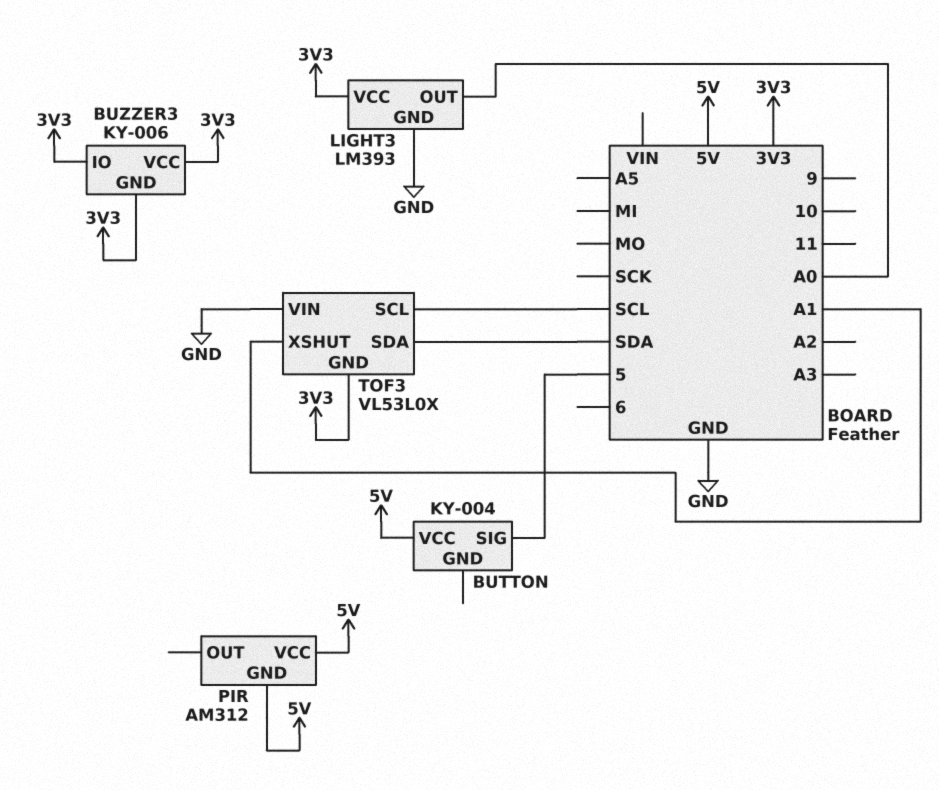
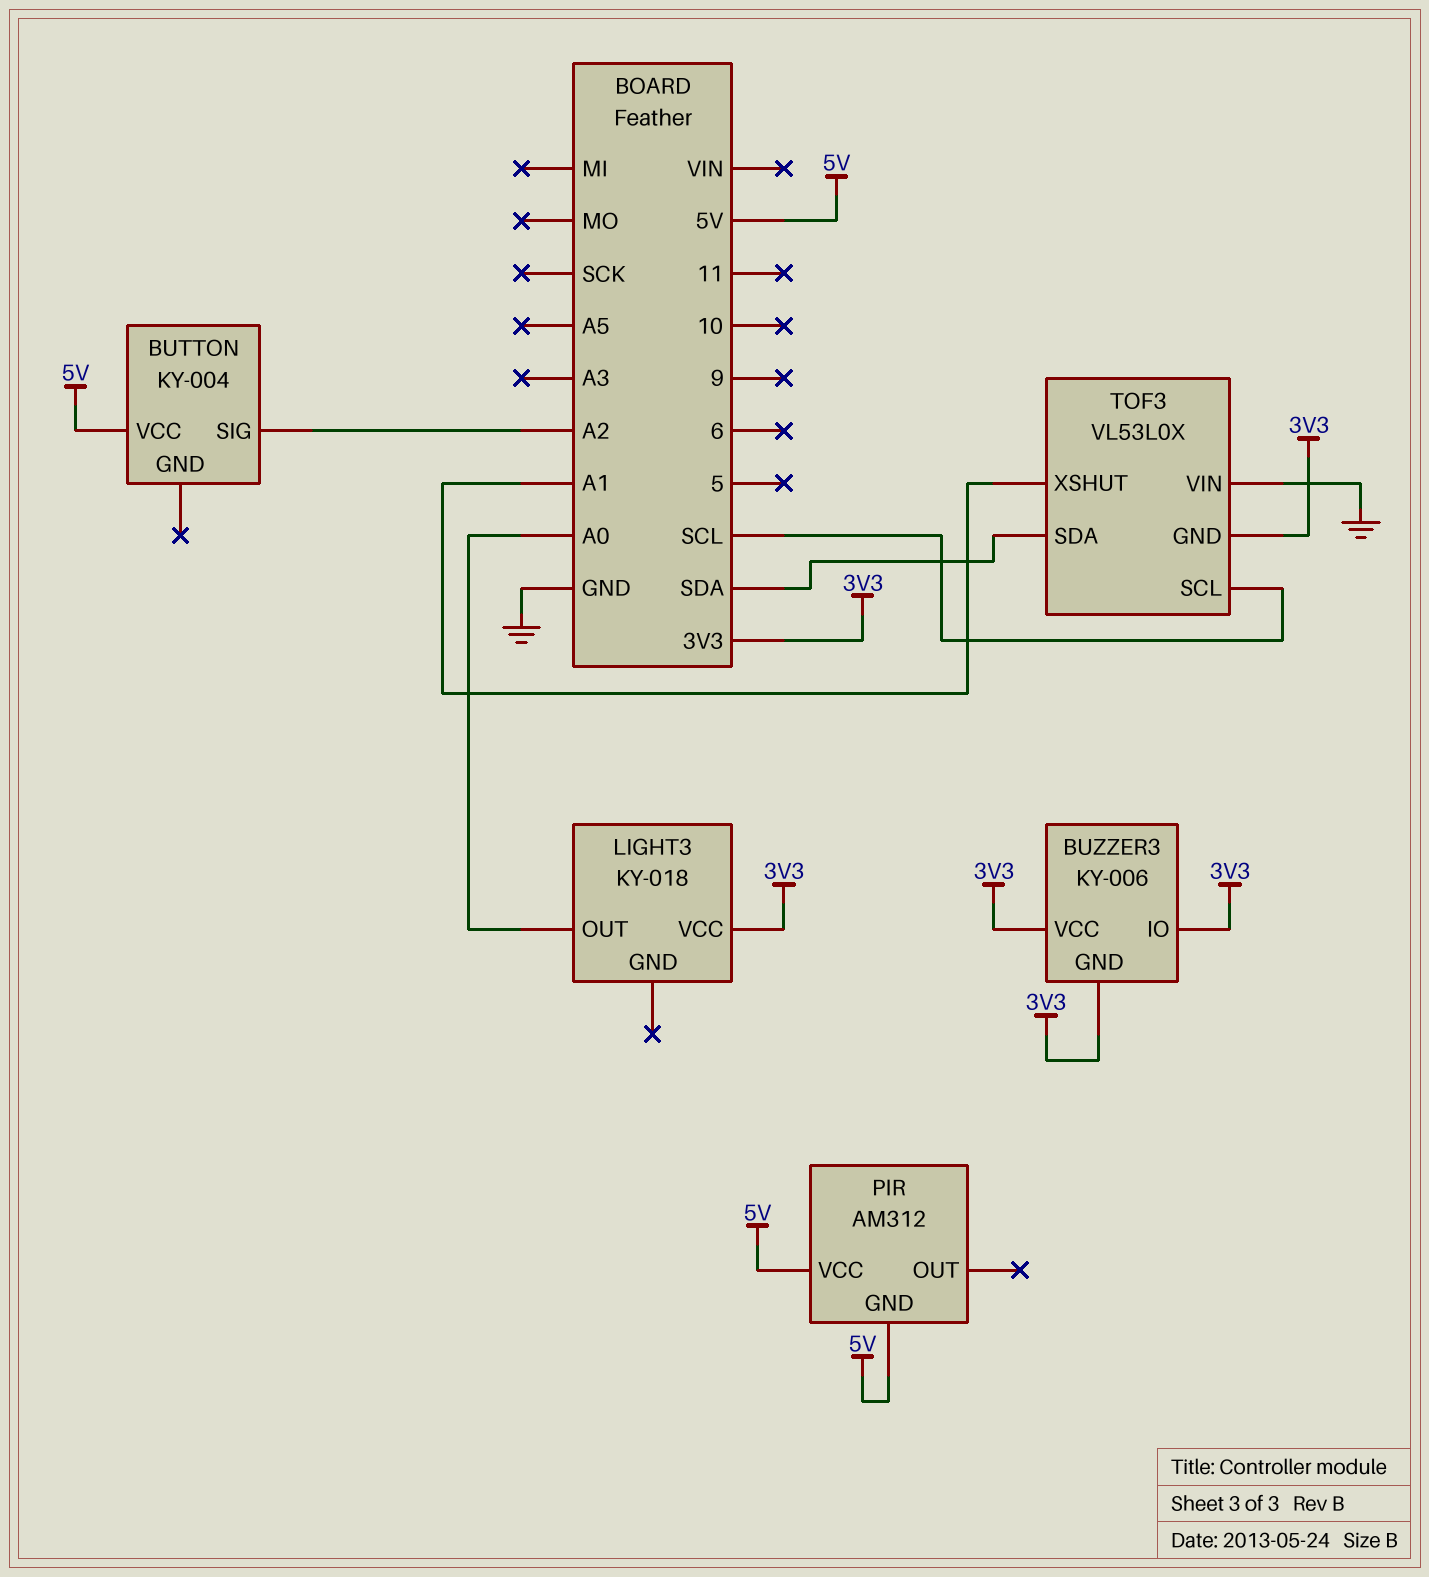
BUTTON pin SIG: 5 -> A2
LIGHT3: LM393 -> KY-018
LIGHT3 pin GND: GND -> none

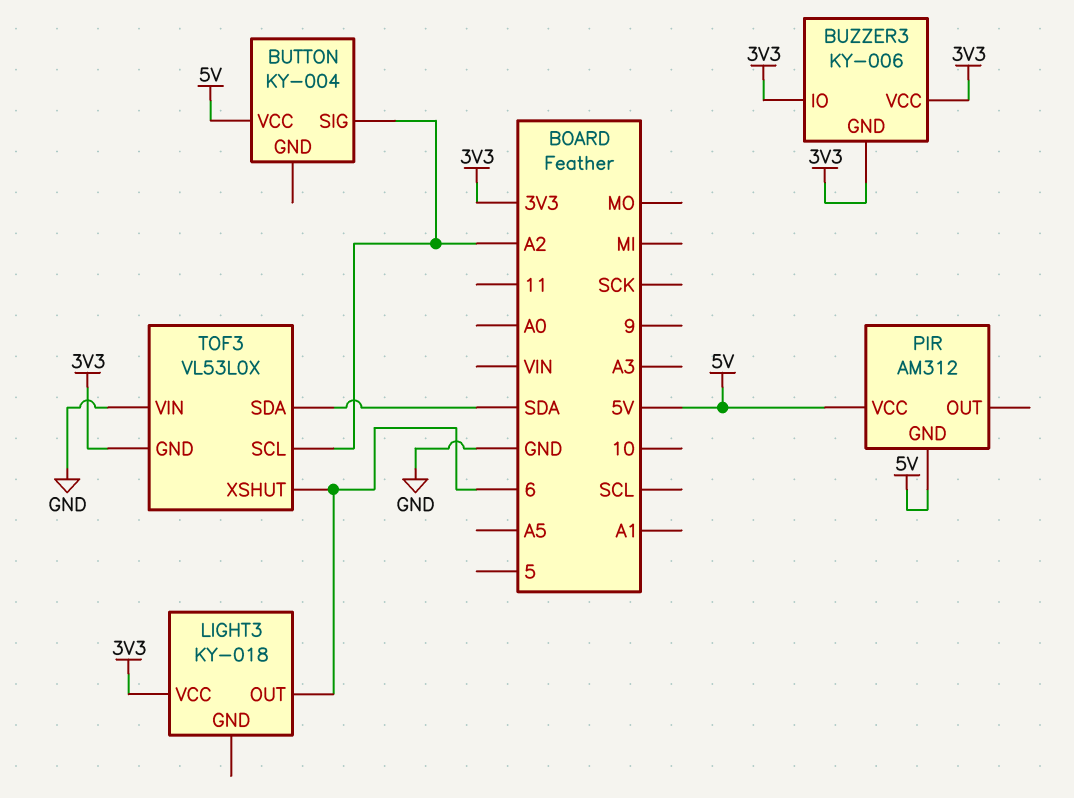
LIGHT3 pin OUT: A0 -> 6
TOF3 pin SCL: SCL -> A2
TOF3 pin XSHUT: A1 -> 6

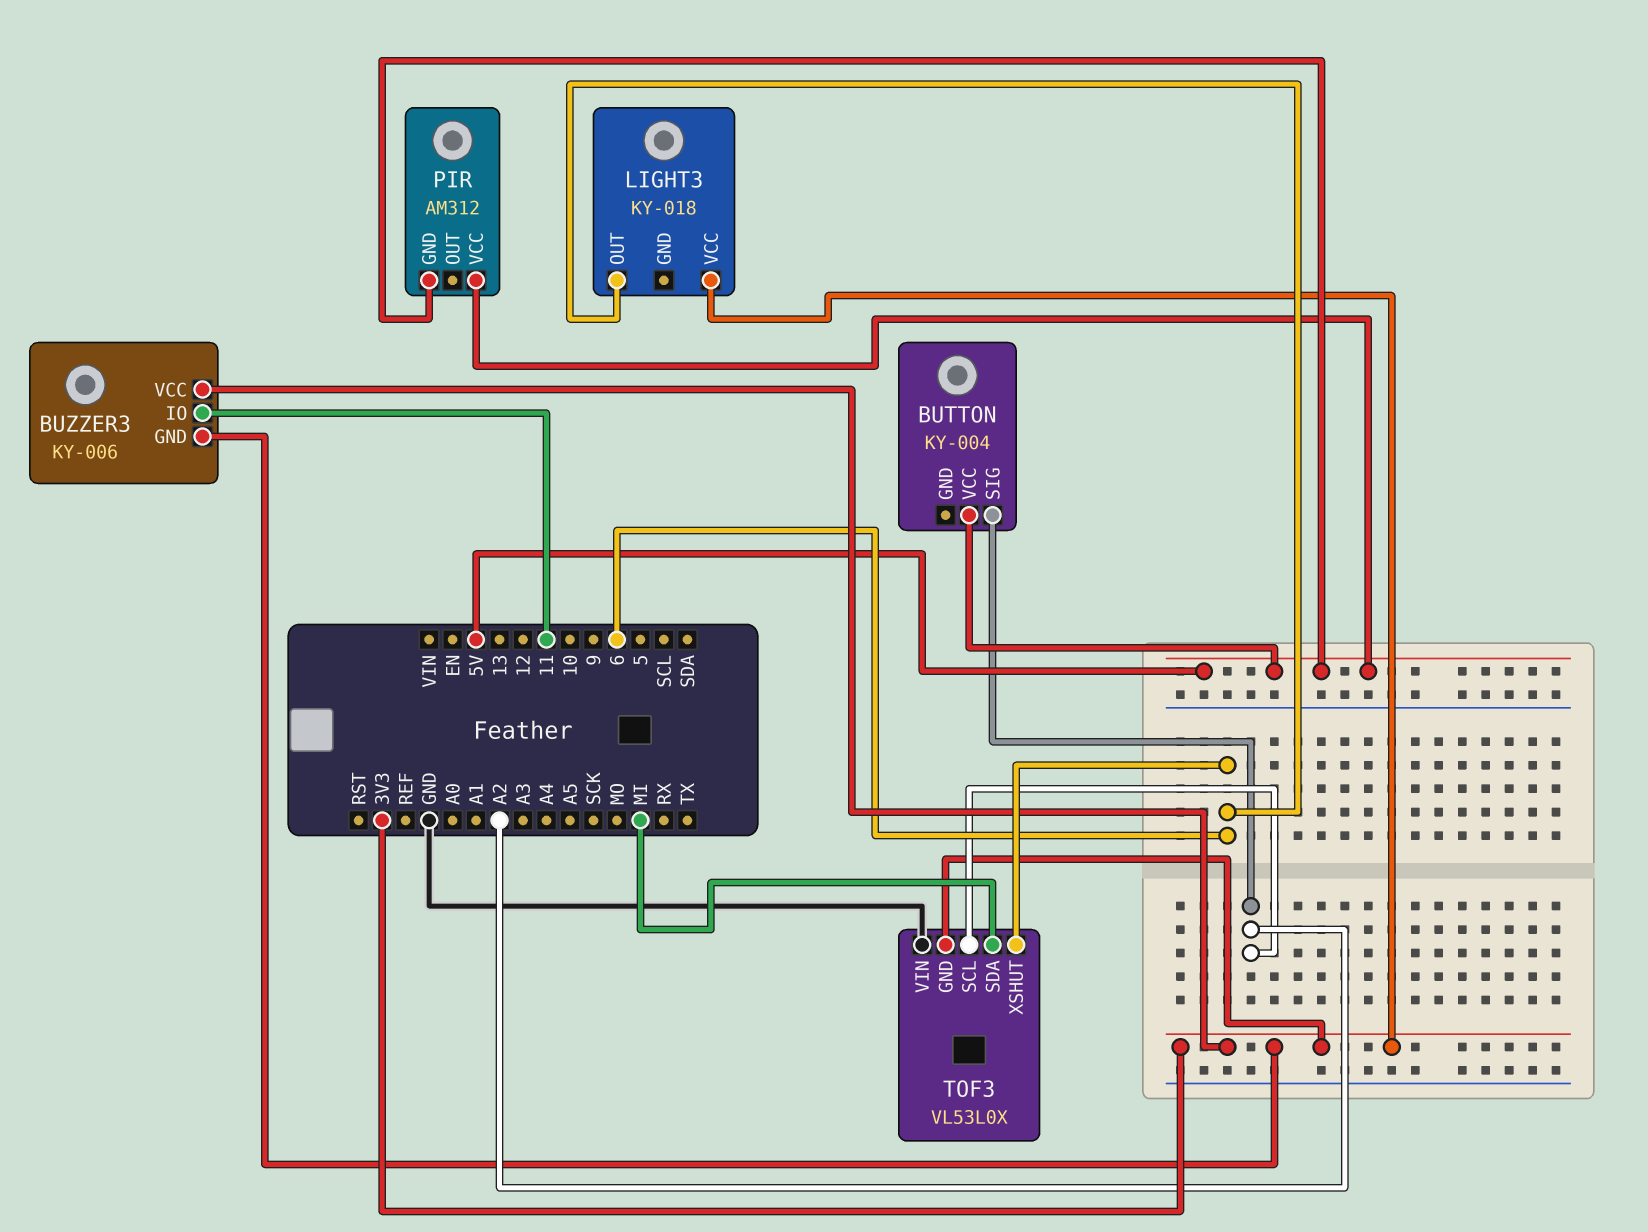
BUZZER3 pin IO: 3V3 -> 11
TOF3 pin SDA: SDA -> MI

